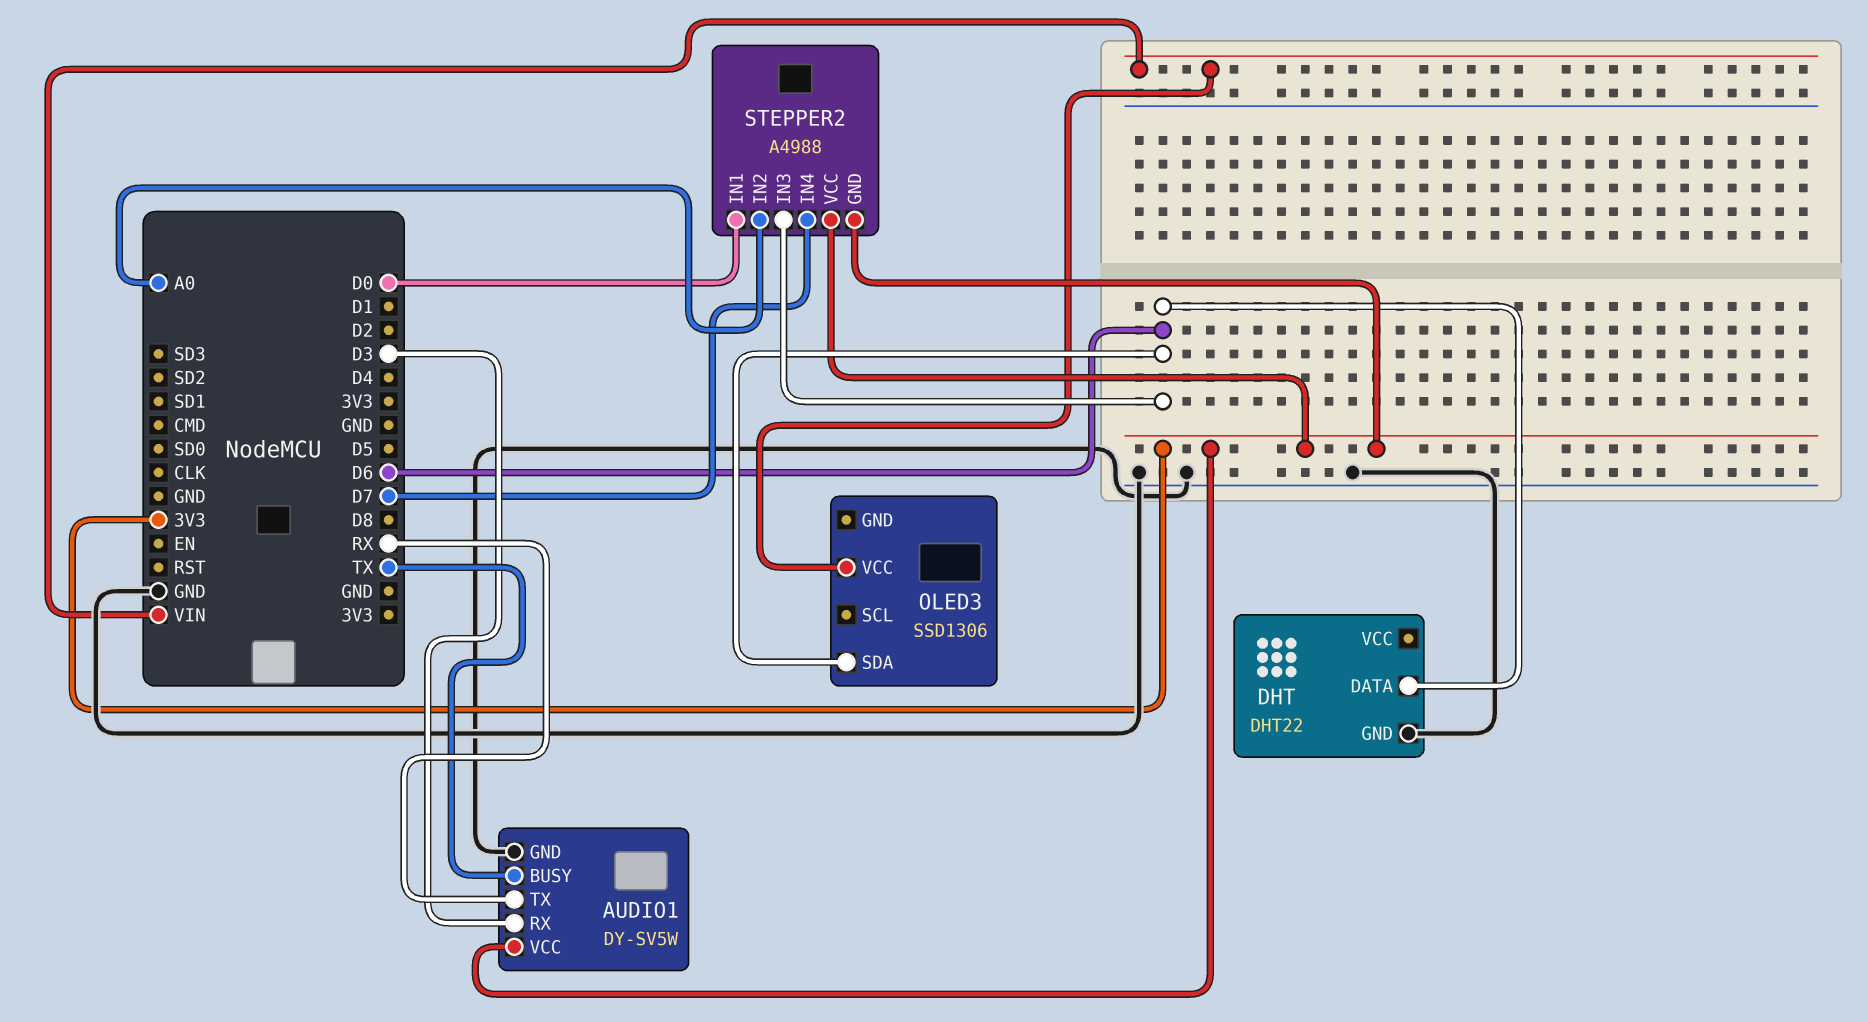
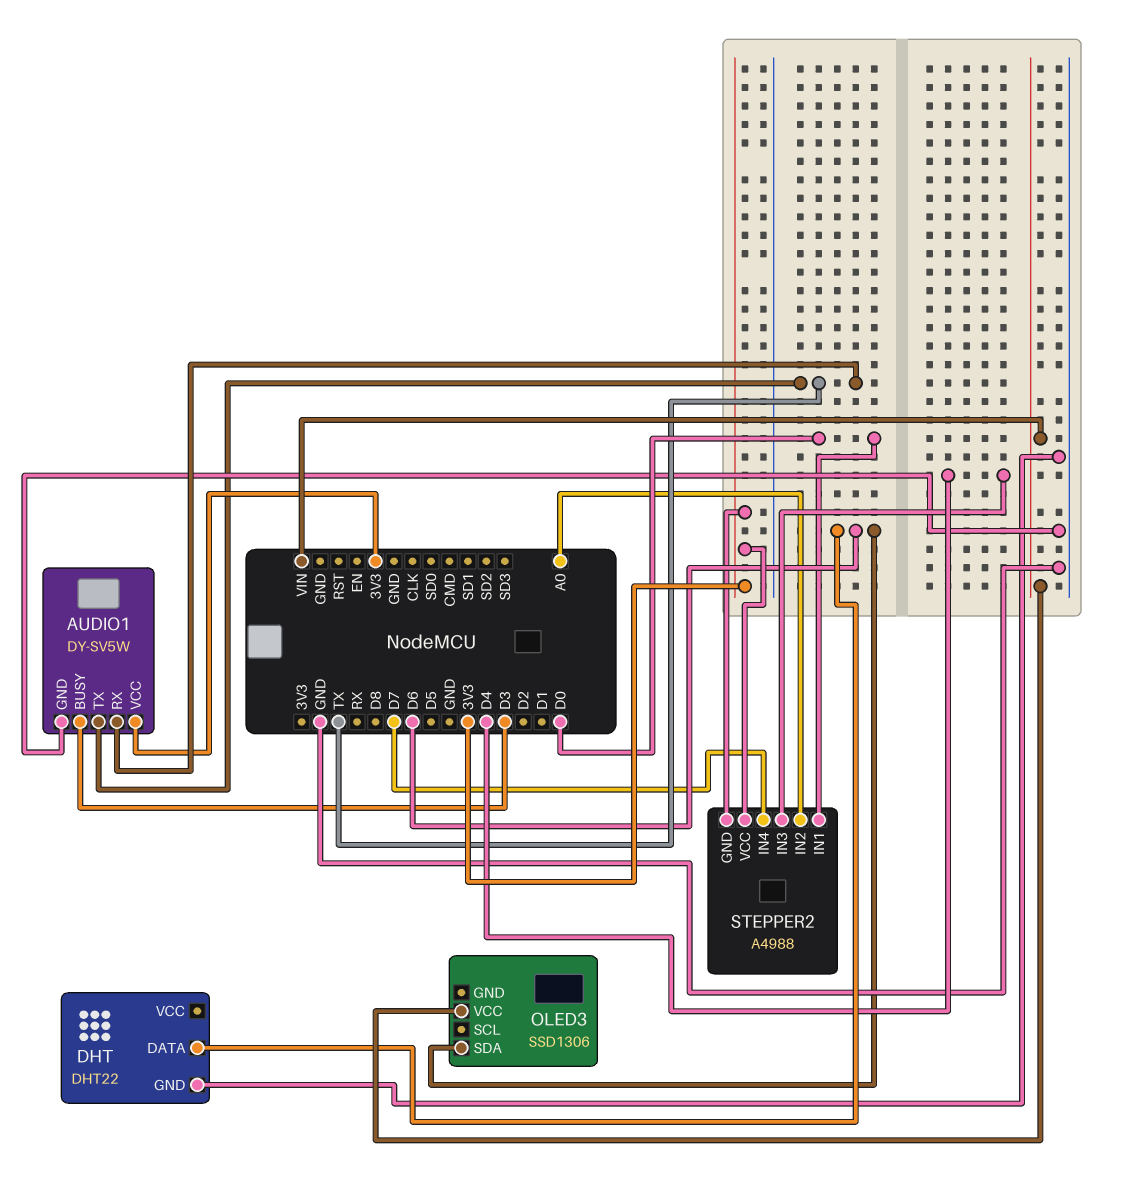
AUDIO1 pin BUSY: TX -> D3
AUDIO1 pin RX: D3 -> TX
AUDIO1 pin TX: RX -> TX
STEPPER2 pin IN3: D6 -> D4

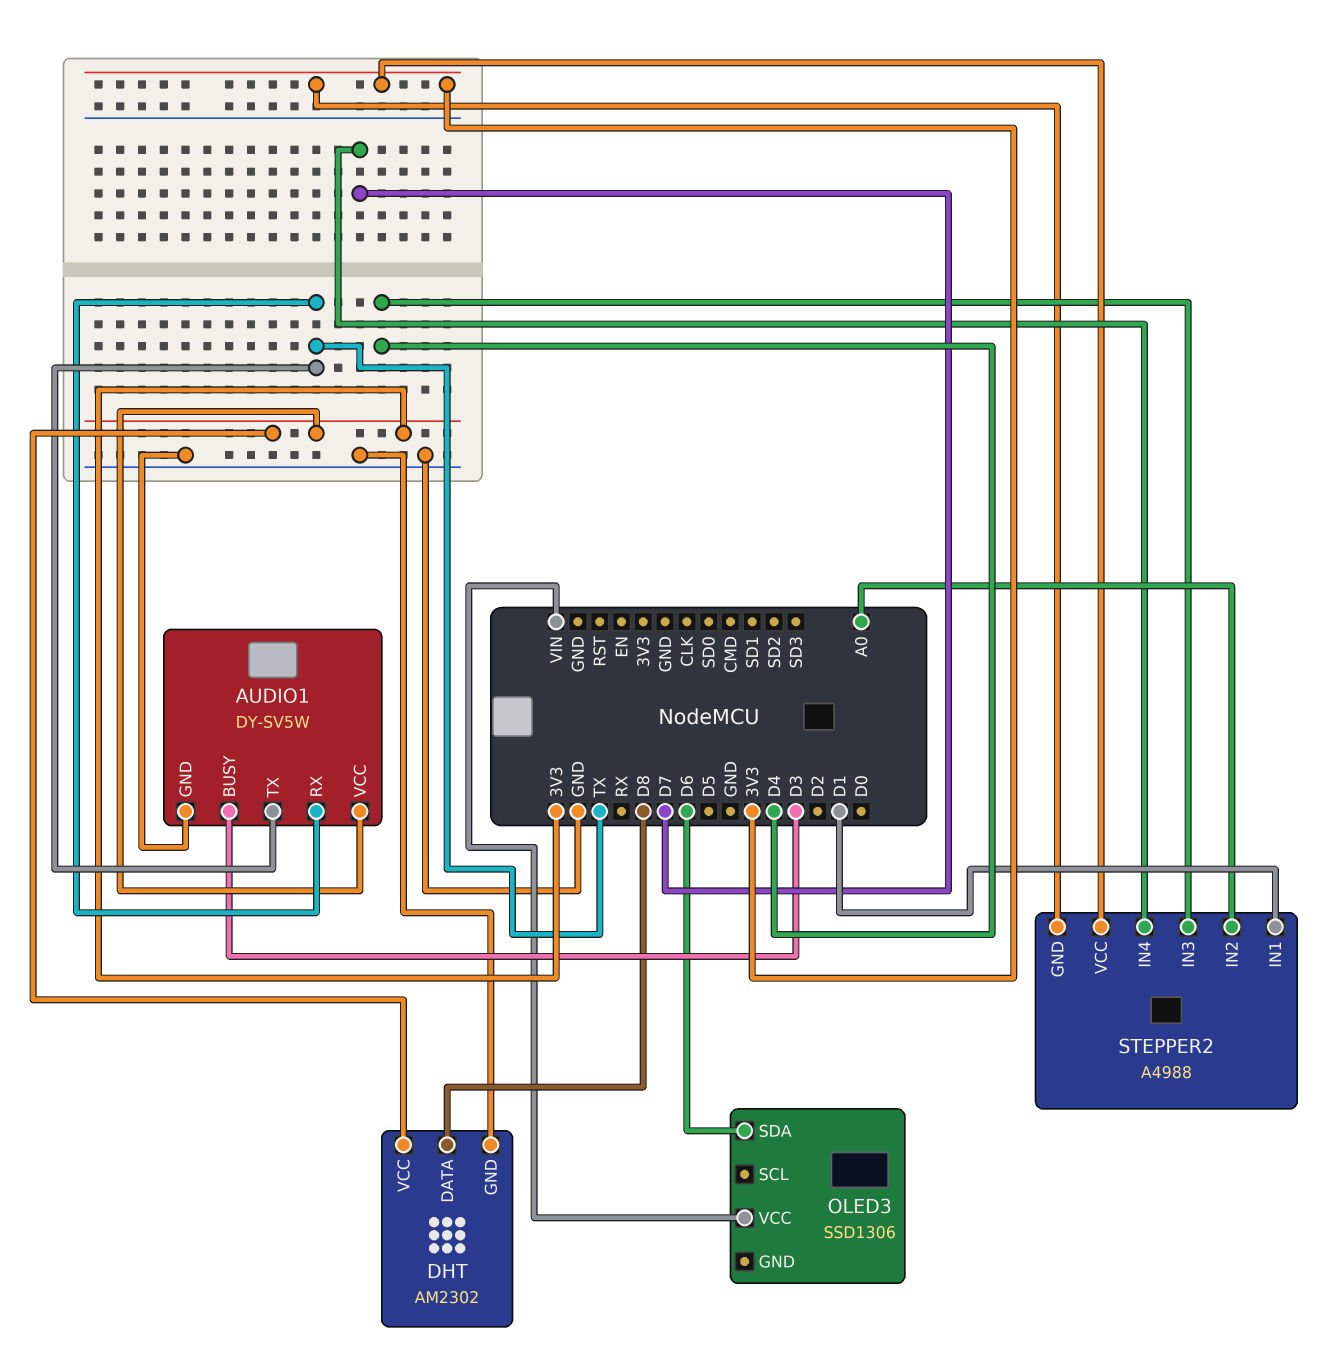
DHT: DHT22 -> AM2302
DHT pin DATA: D6 -> D8
DHT pin VCC: none -> 3V3
STEPPER2 pin IN1: D0 -> D1

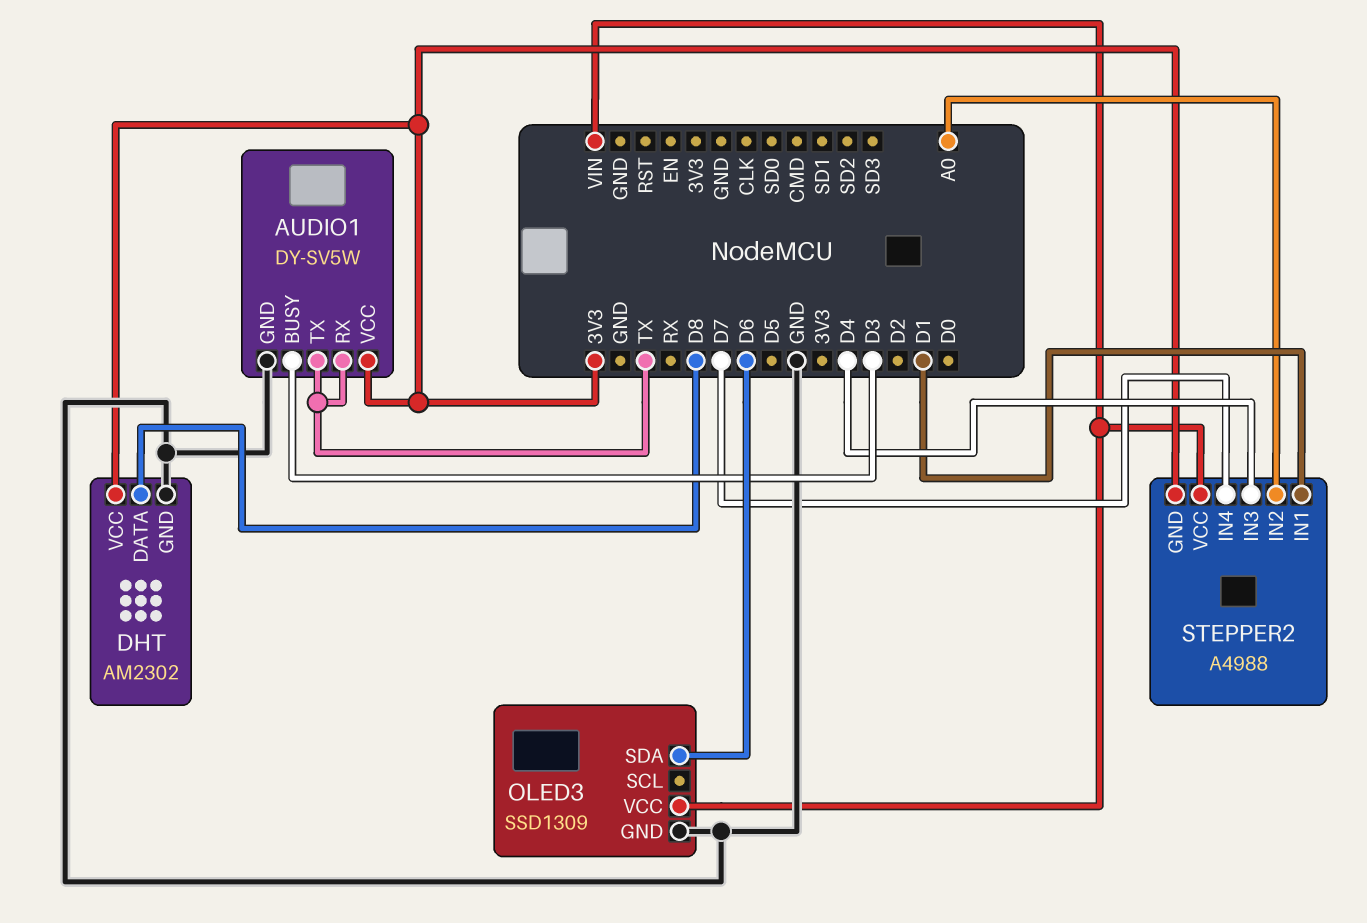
OLED3: SSD1306 -> SSD1309
OLED3 pin GND: none -> GND
STEPPER2 pin VCC: 3V3 -> VIN

